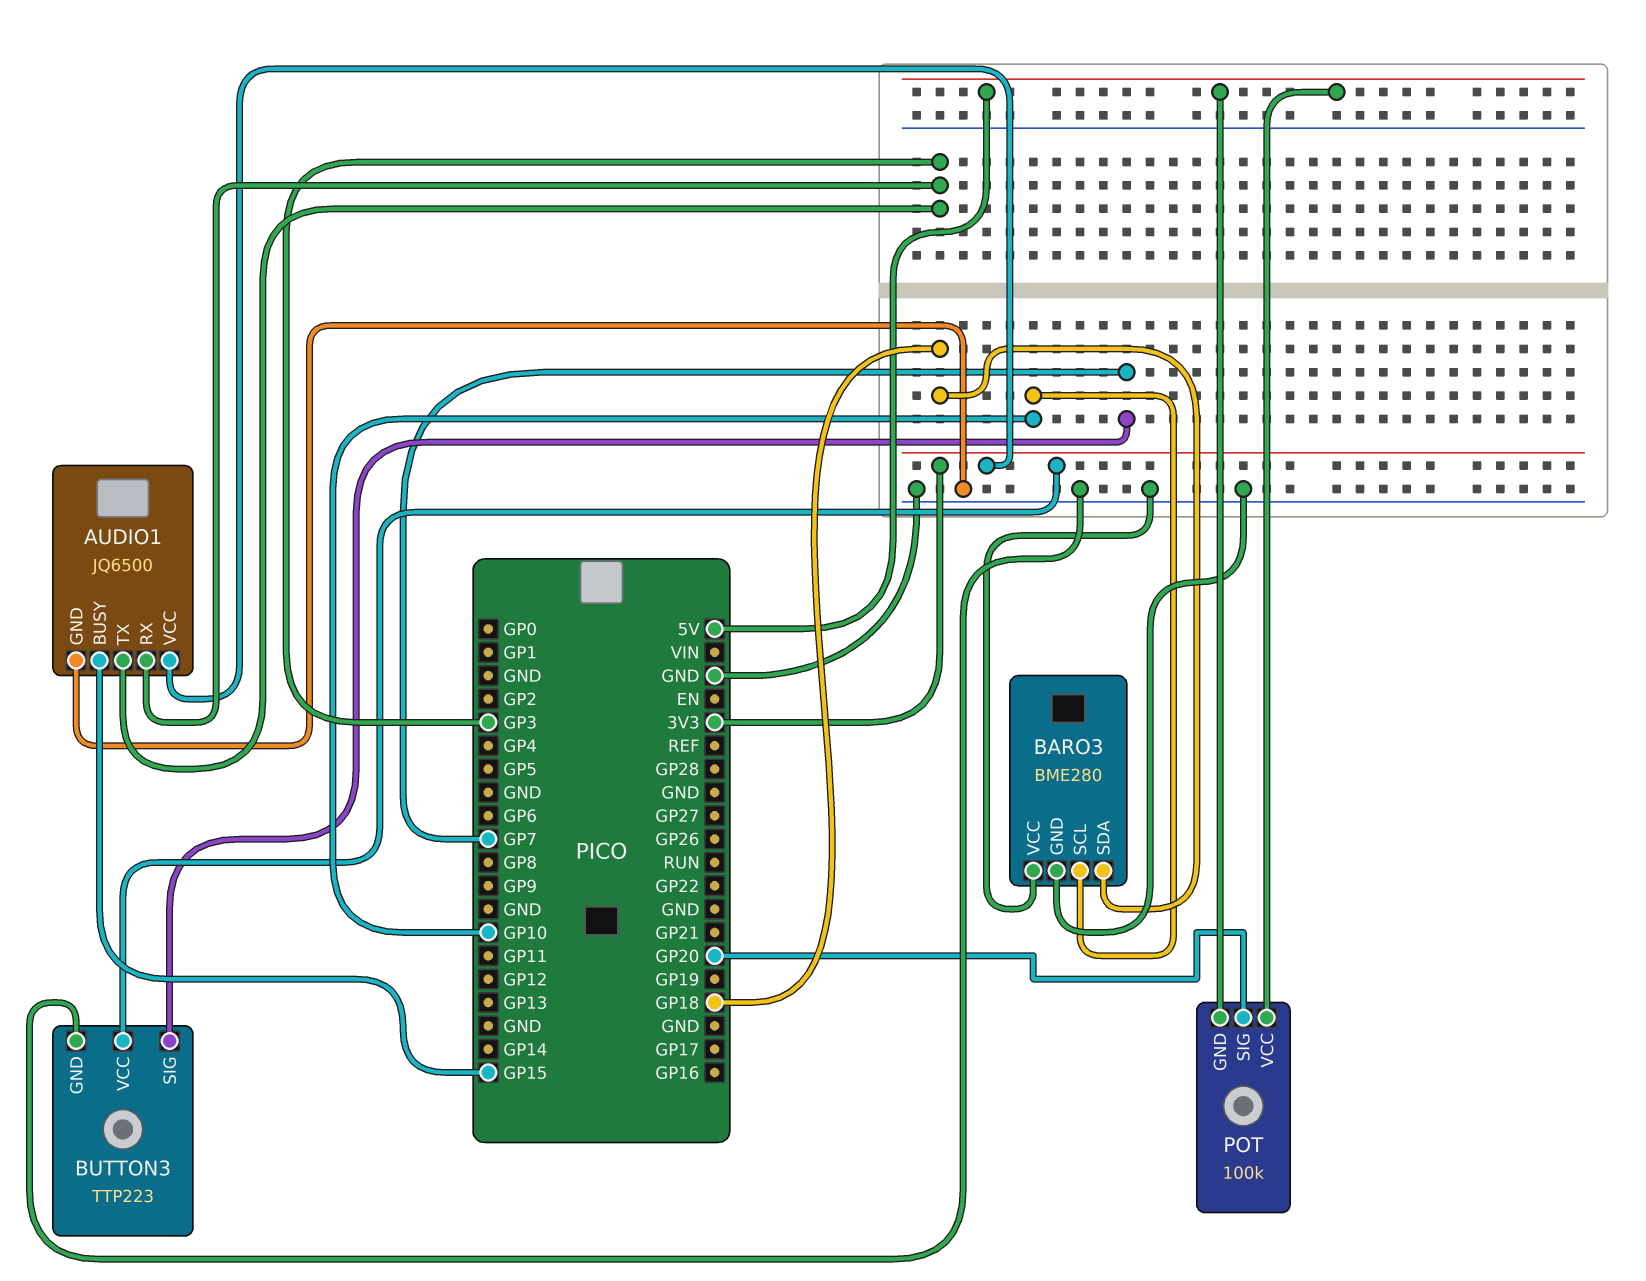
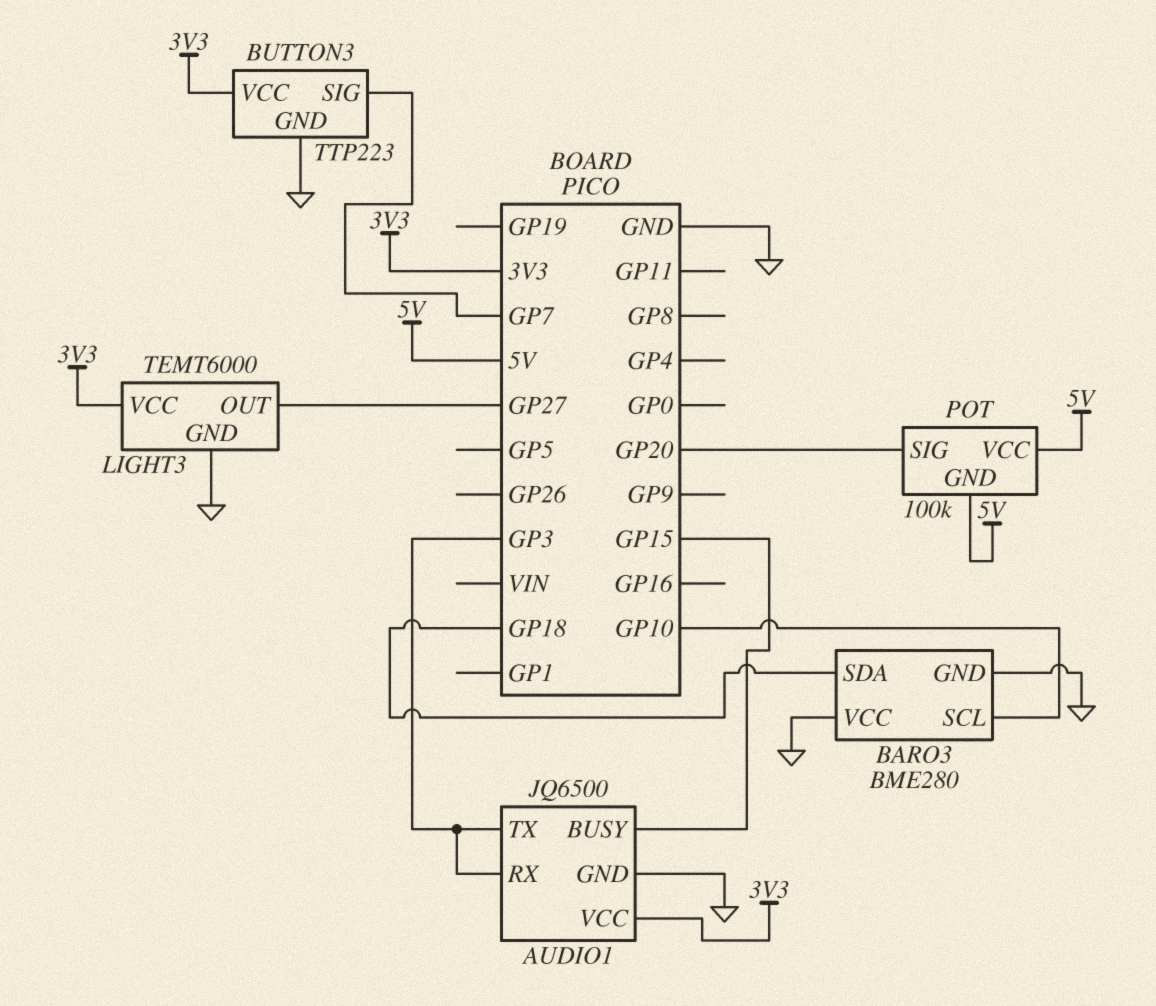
LIGHT3: none -> TEMT6000
LIGHT3 pin GND: none -> GND
LIGHT3 pin OUT: none -> GP27
LIGHT3 pin VCC: none -> 3V3

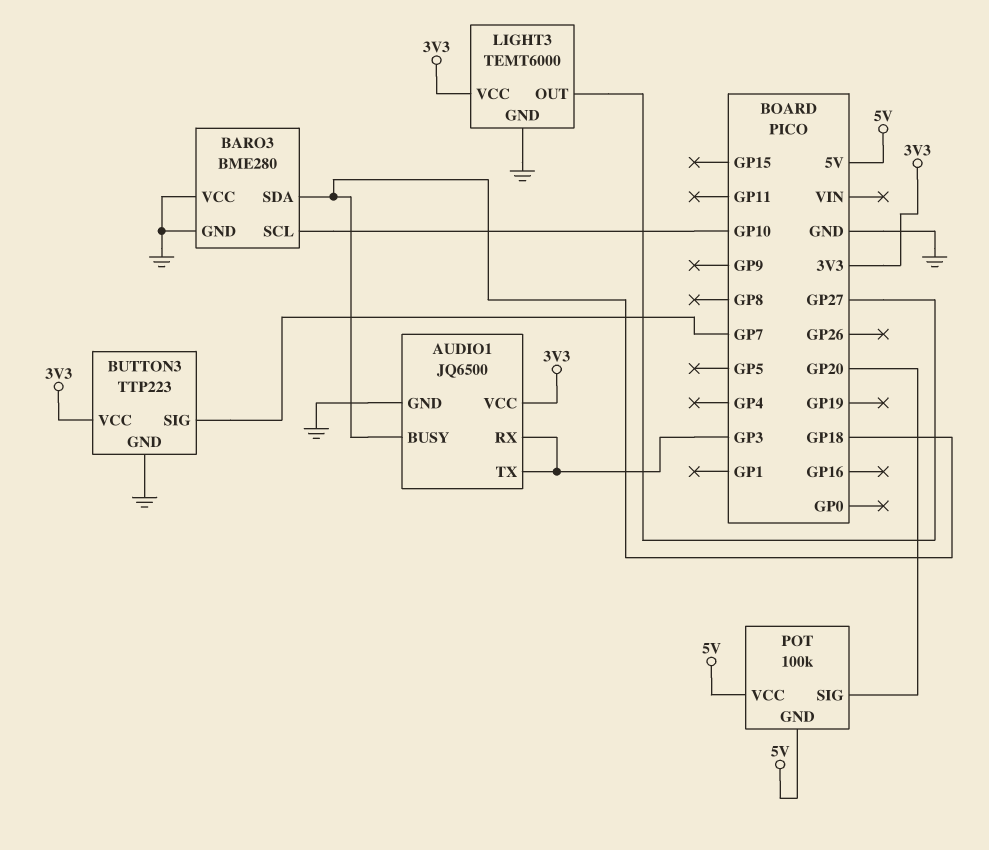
AUDIO1 pin BUSY: GP15 -> GP18

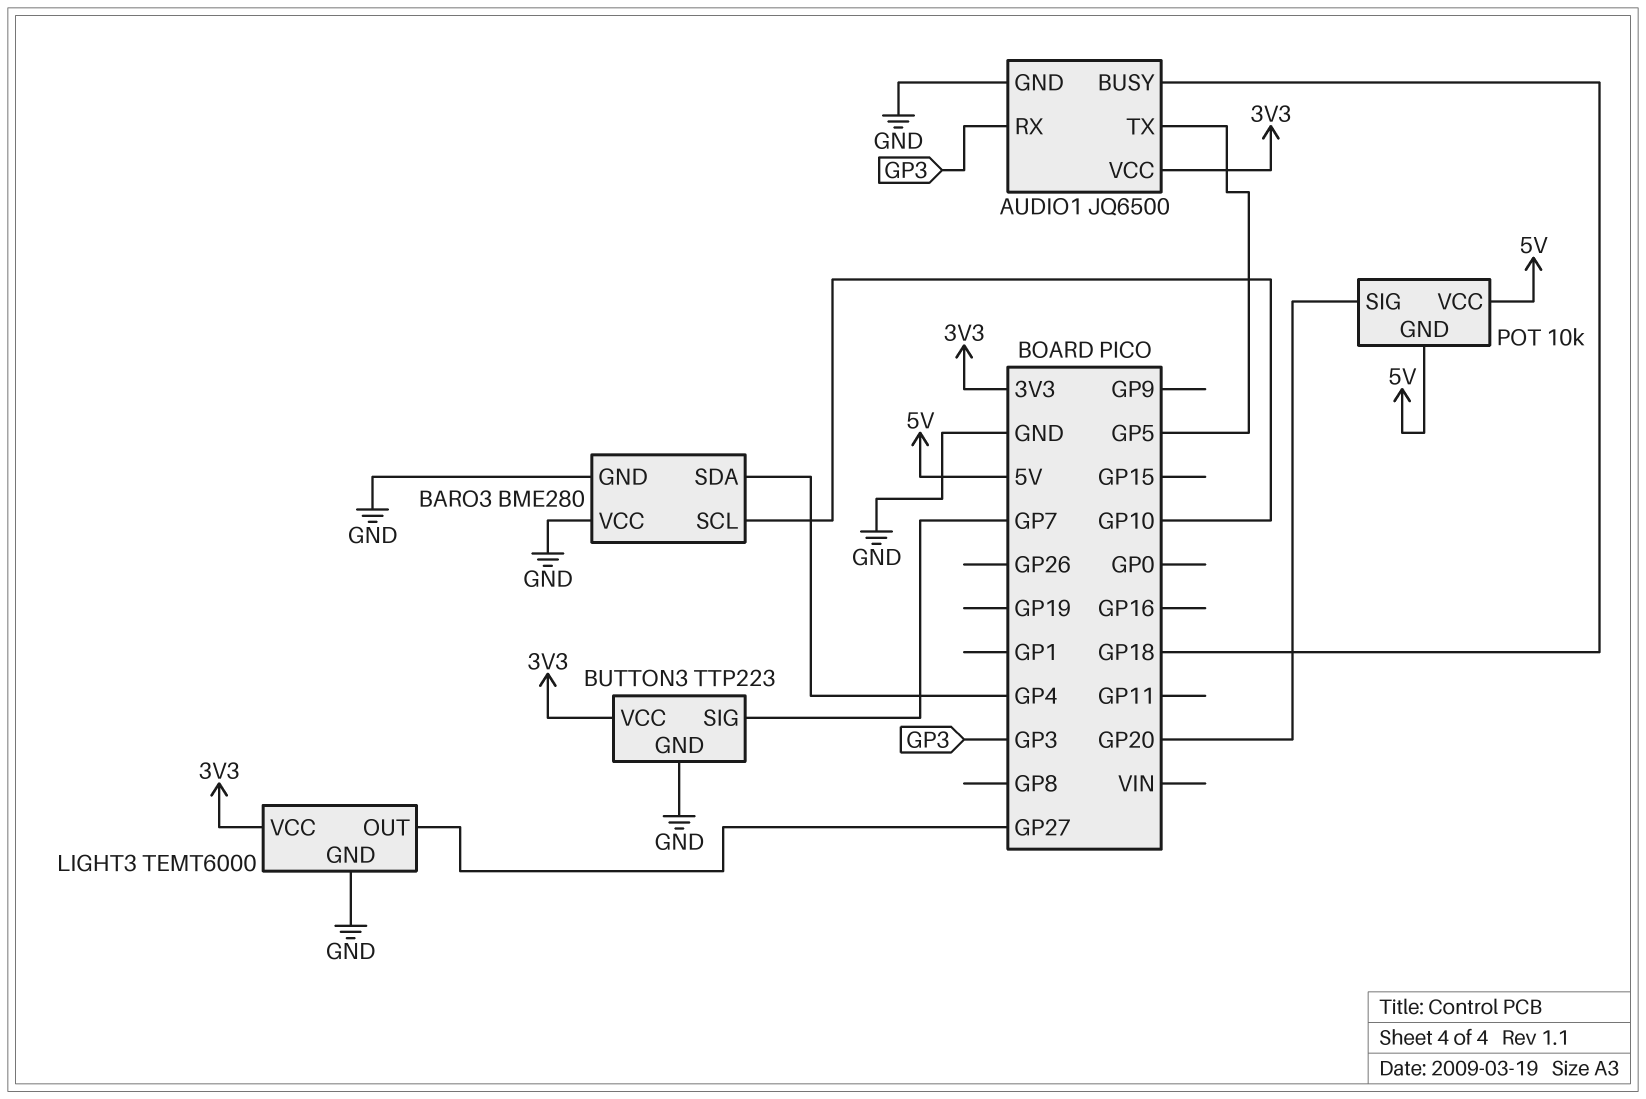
AUDIO1 pin TX: GP3 -> GP5
BARO3 pin SDA: GP18 -> GP4
POT: 100k -> 10k

